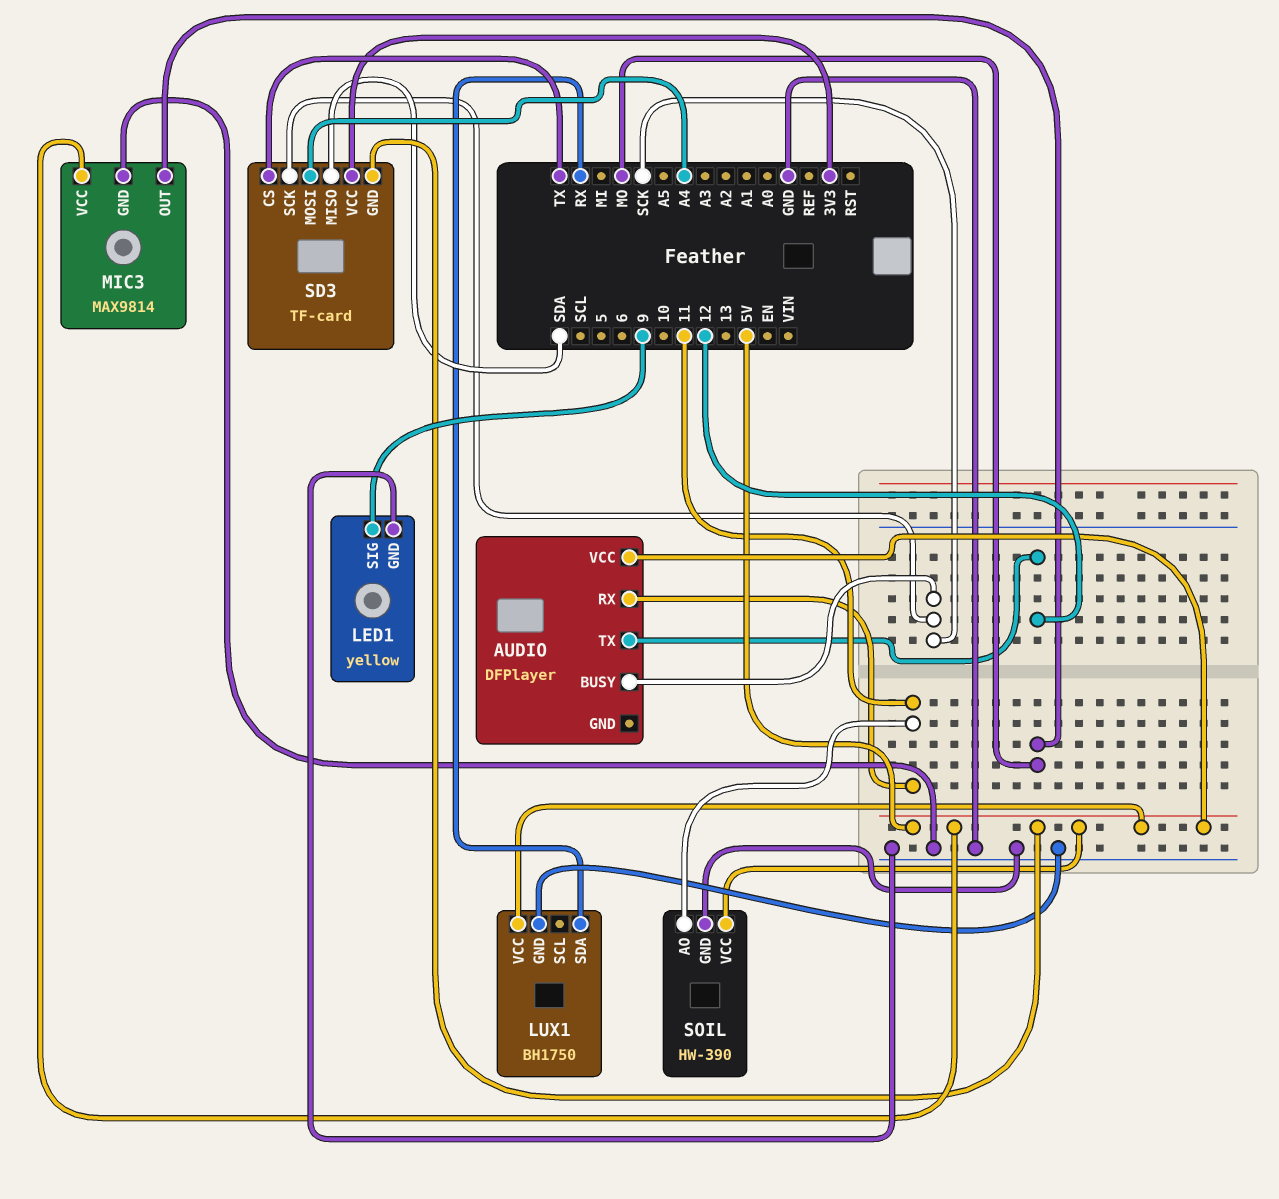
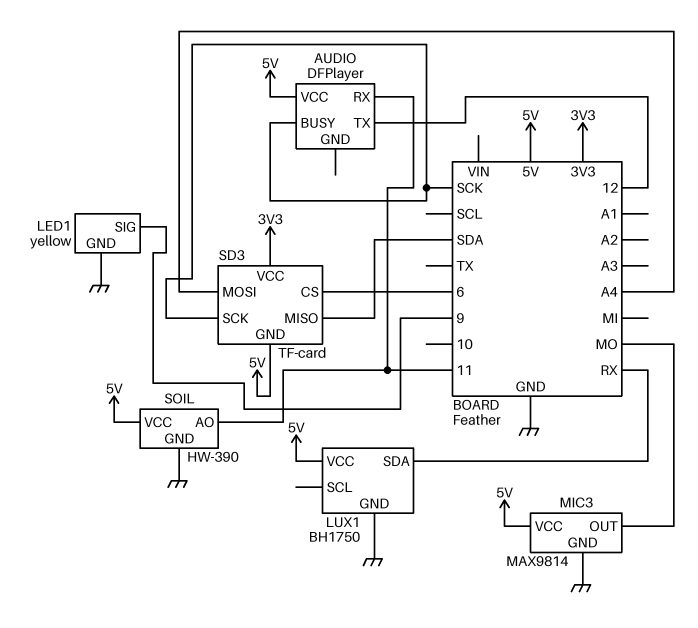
SD3 pin CS: TX -> 6

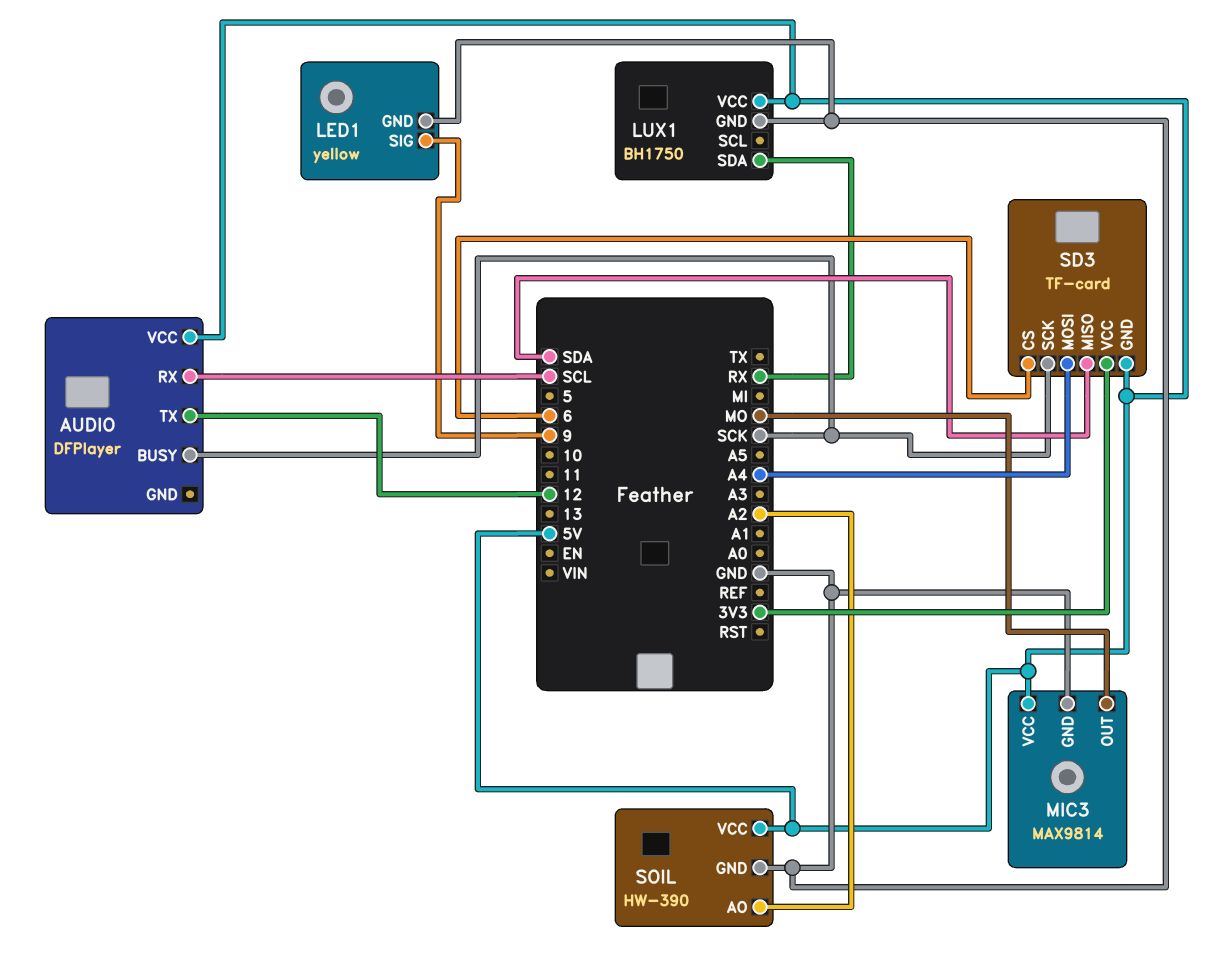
AUDIO pin RX: 11 -> SCL
SOIL pin AO: 11 -> A2

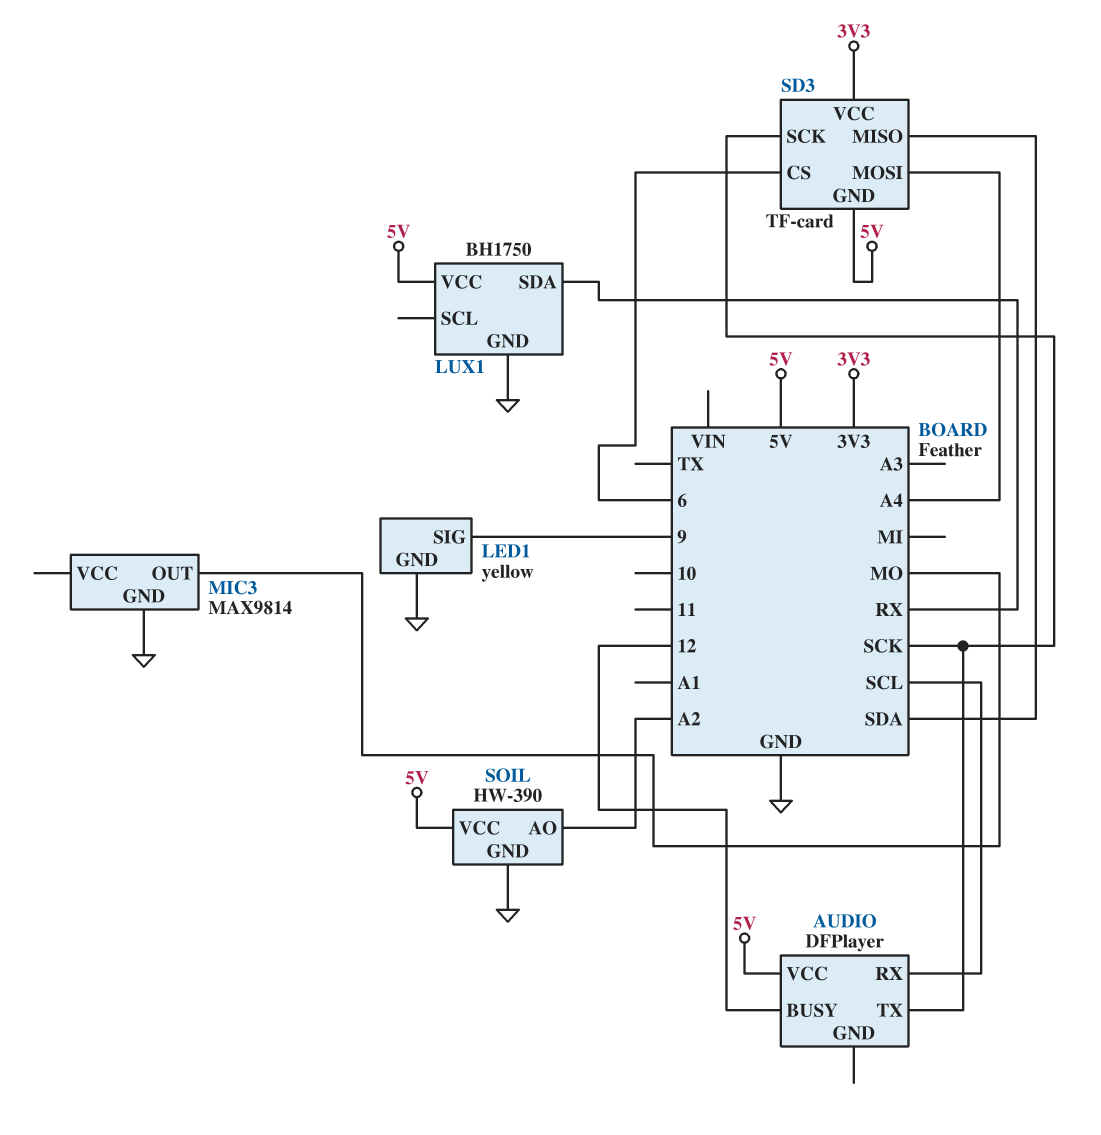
AUDIO pin BUSY: SCK -> 12
AUDIO pin TX: 12 -> SCK
MIC3 pin VCC: 5V -> none

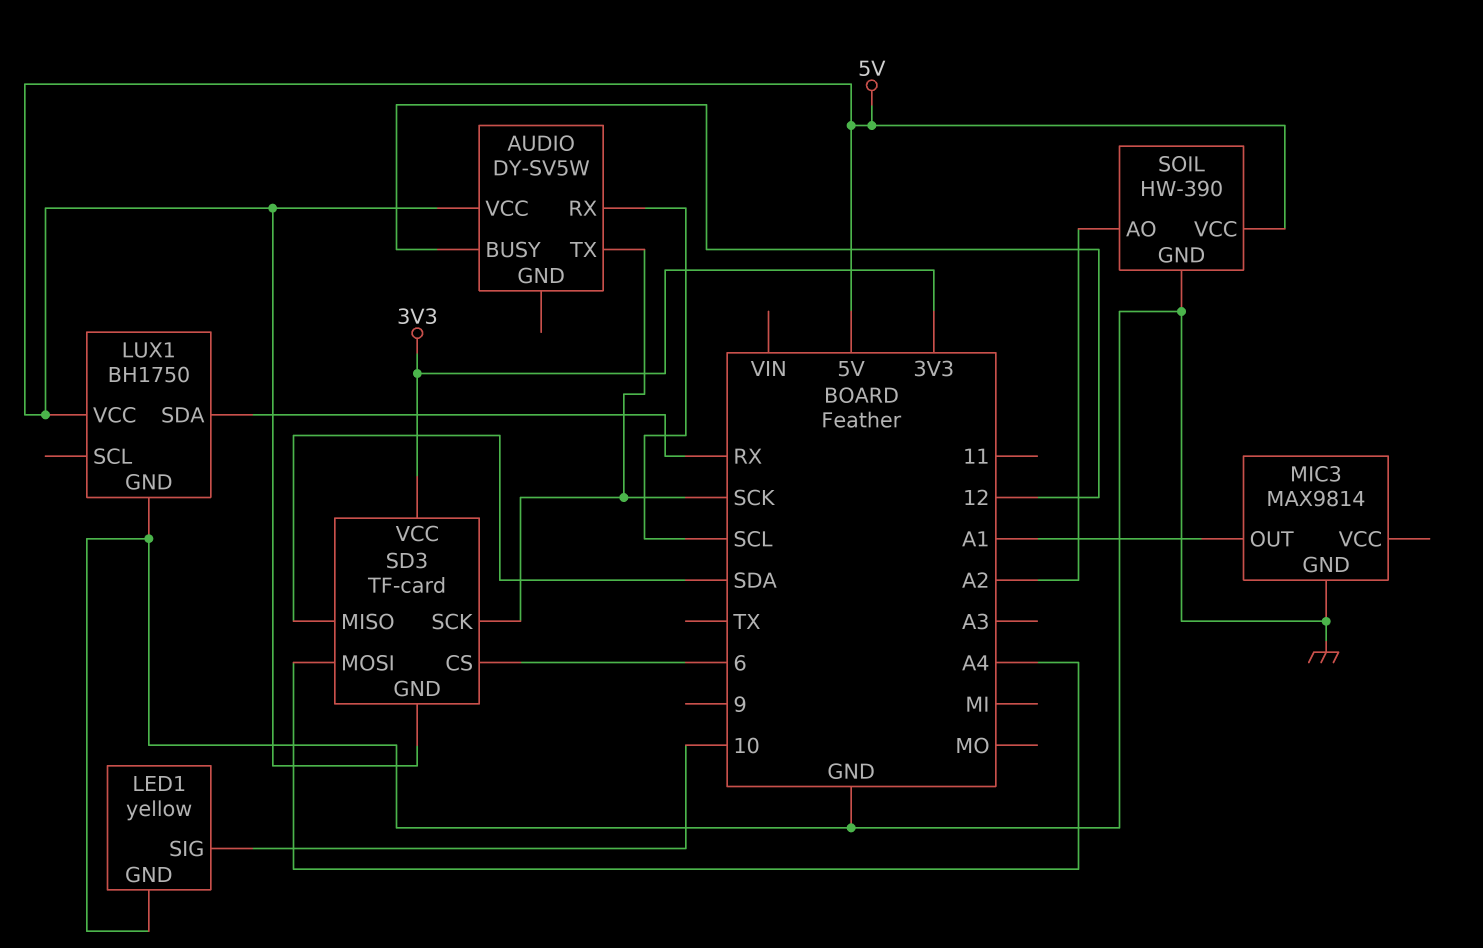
AUDIO: DFPlayer -> DY-SV5W
LED1 pin SIG: 9 -> 10
MIC3 pin OUT: MO -> A1

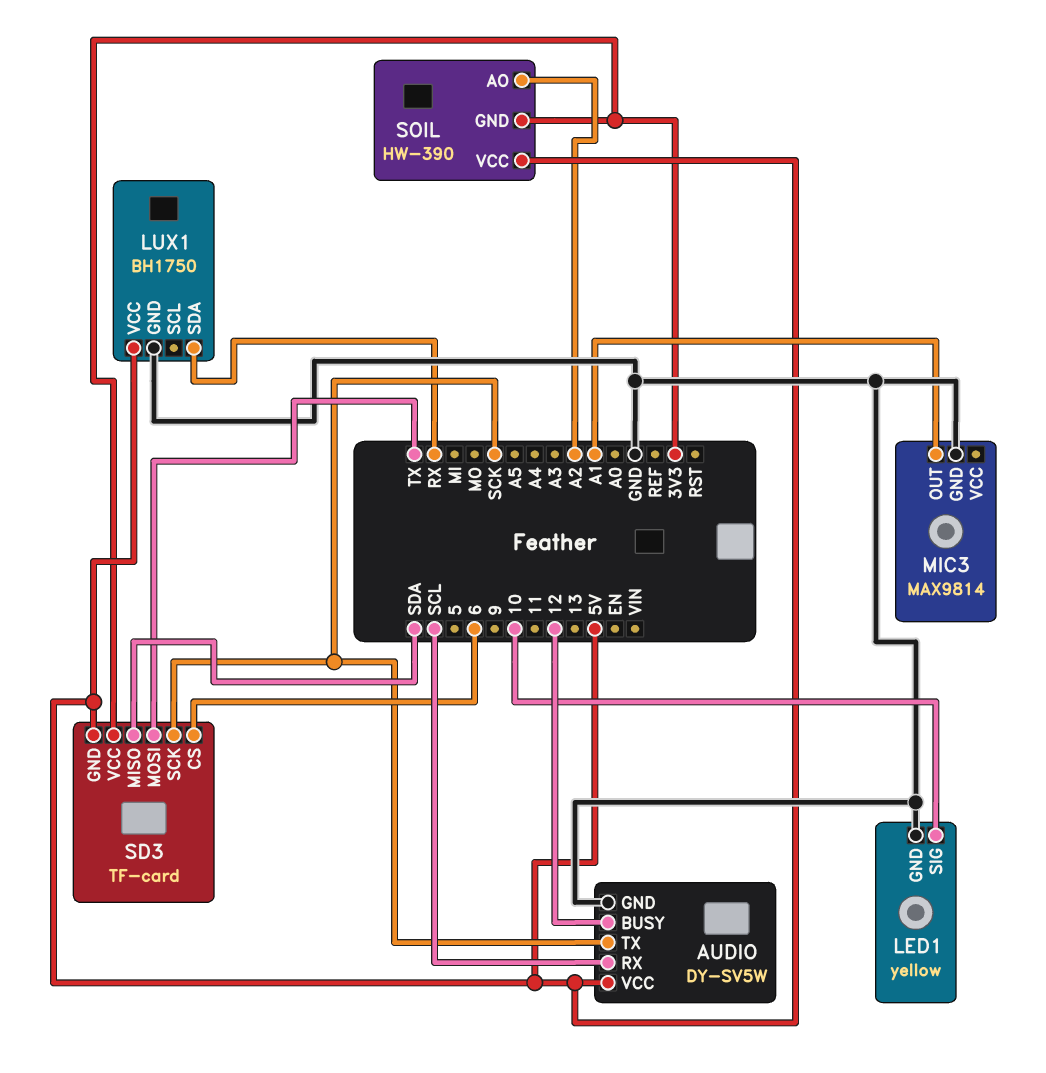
AUDIO pin GND: none -> GND
SD3 pin MOSI: A4 -> TX
SOIL pin GND: GND -> 3V3

